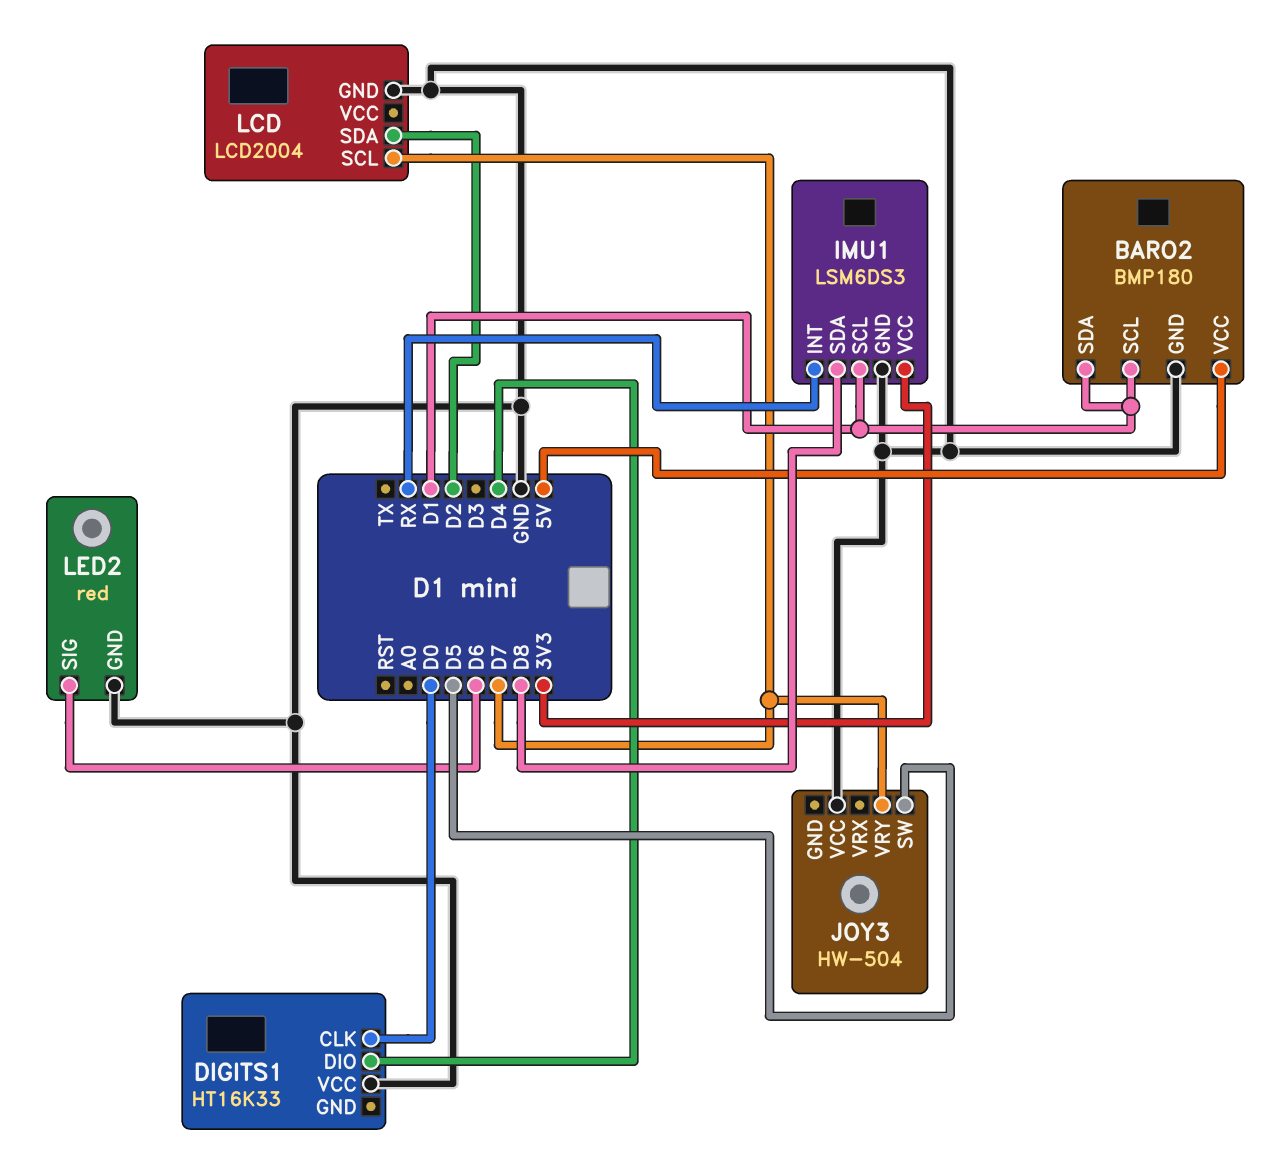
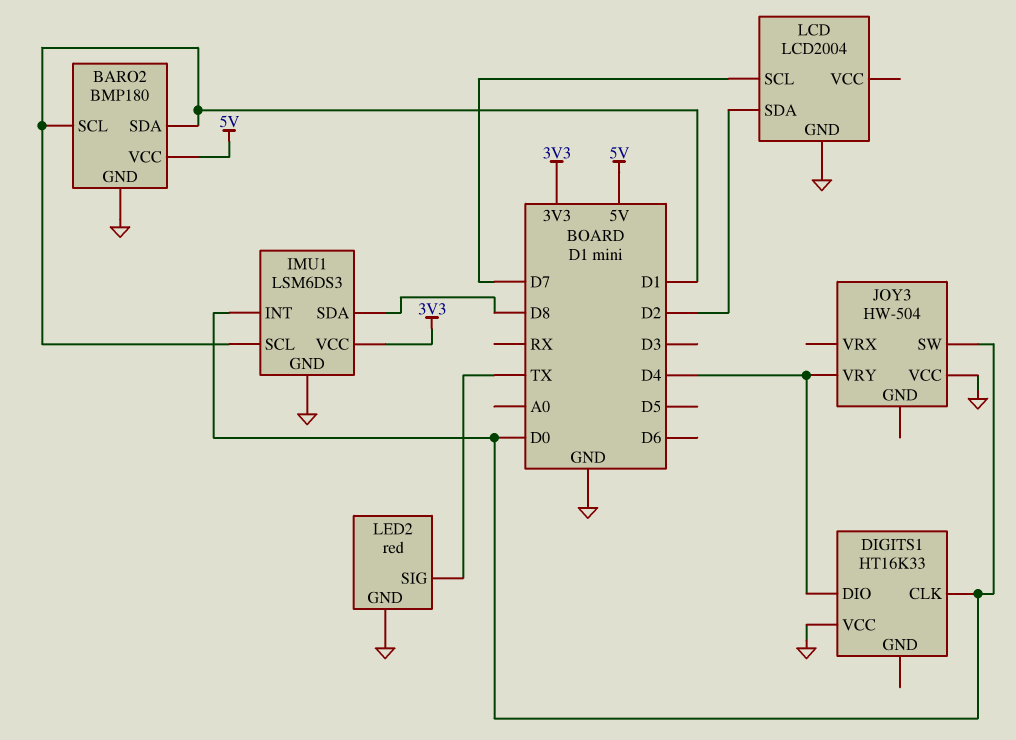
IMU1 pin INT: RX -> D0
JOY3 pin SW: D5 -> D0
JOY3 pin VRY: D7 -> D4
LED2 pin SIG: D6 -> TX

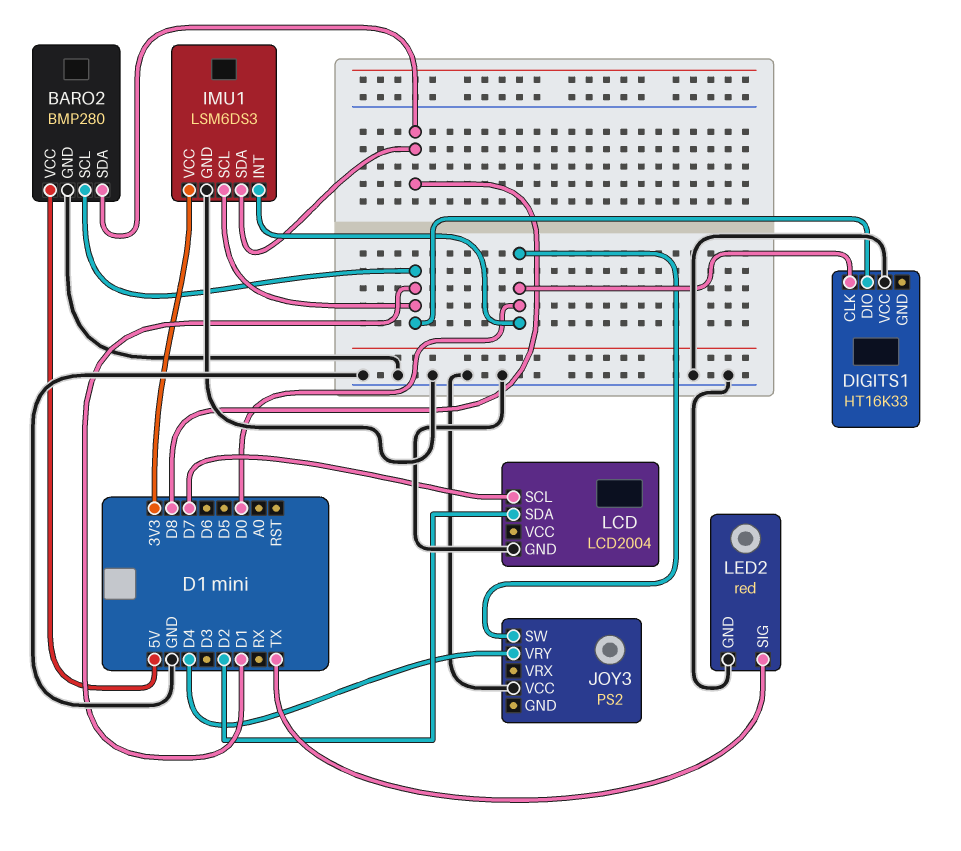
BARO2: BMP180 -> BMP280
BARO2 pin SDA: D1 -> D8
DIGITS1 pin DIO: D4 -> D1
JOY3: HW-504 -> PS2

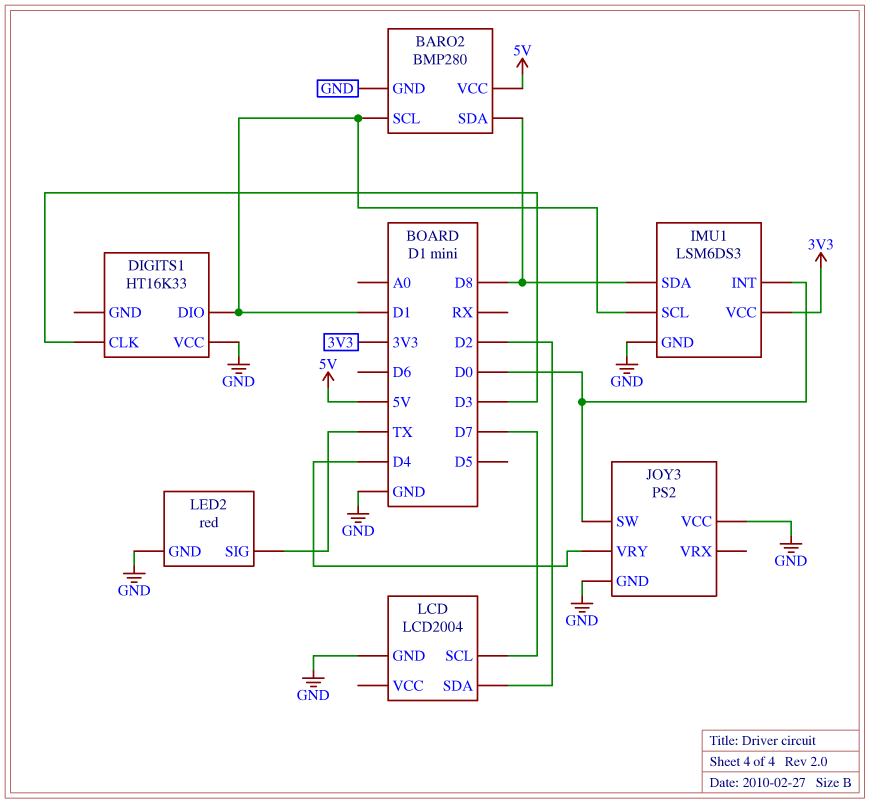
DIGITS1 pin CLK: D0 -> D3
JOY3 pin GND: none -> GND

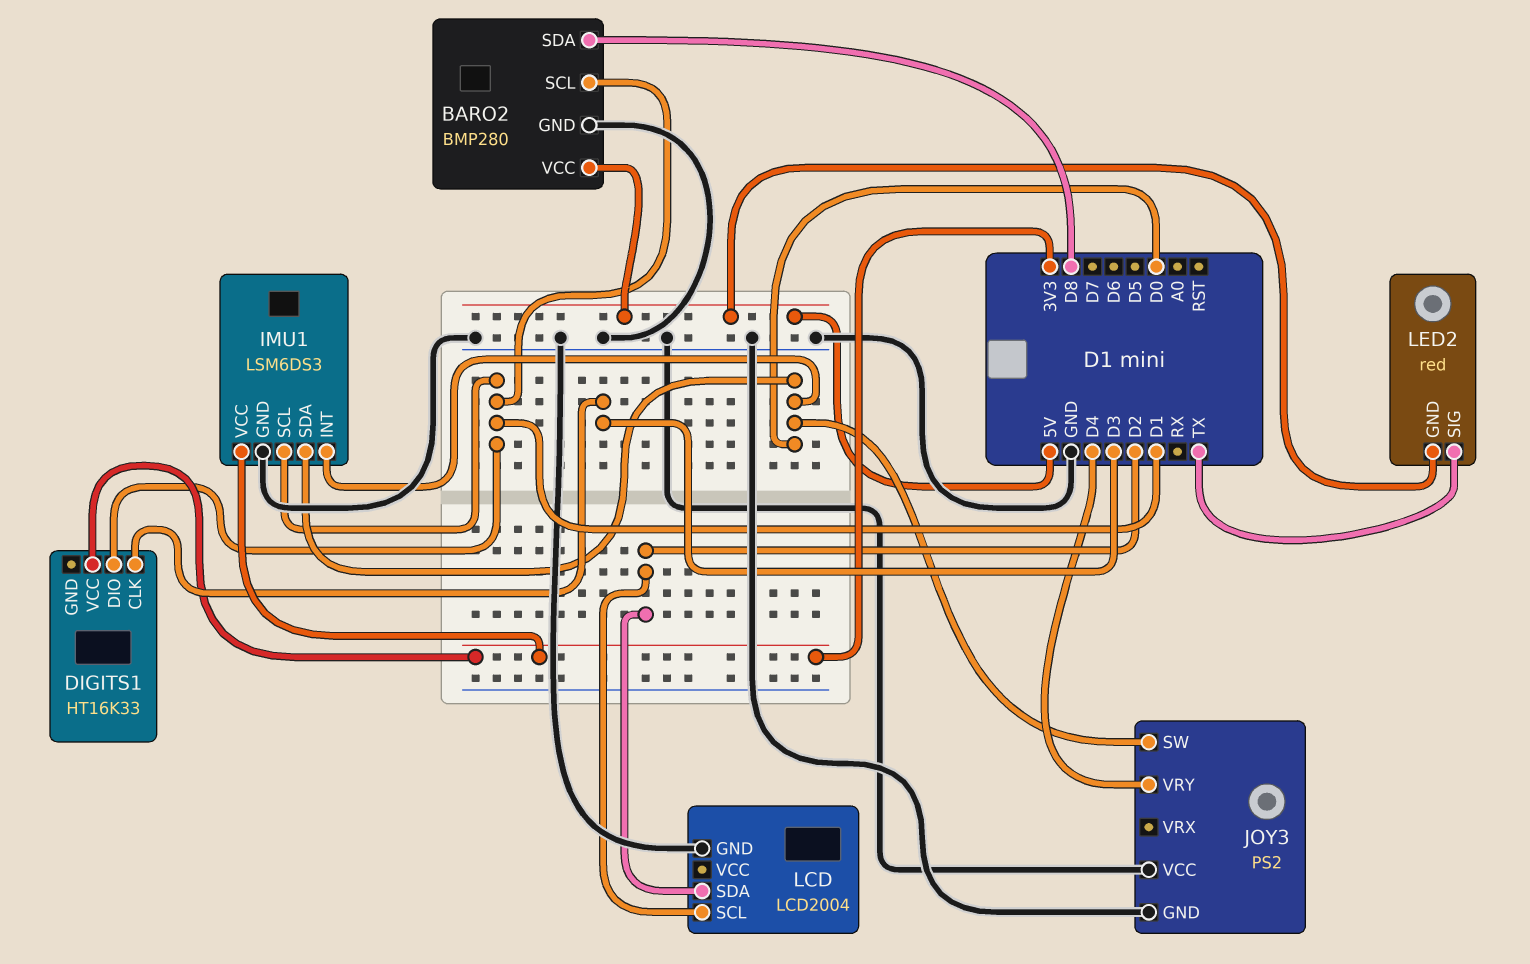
DIGITS1 pin VCC: GND -> 3V3
IMU1 pin SDA: D8 -> D0
LCD pin SCL: D7 -> D2
LED2 pin GND: GND -> 5V

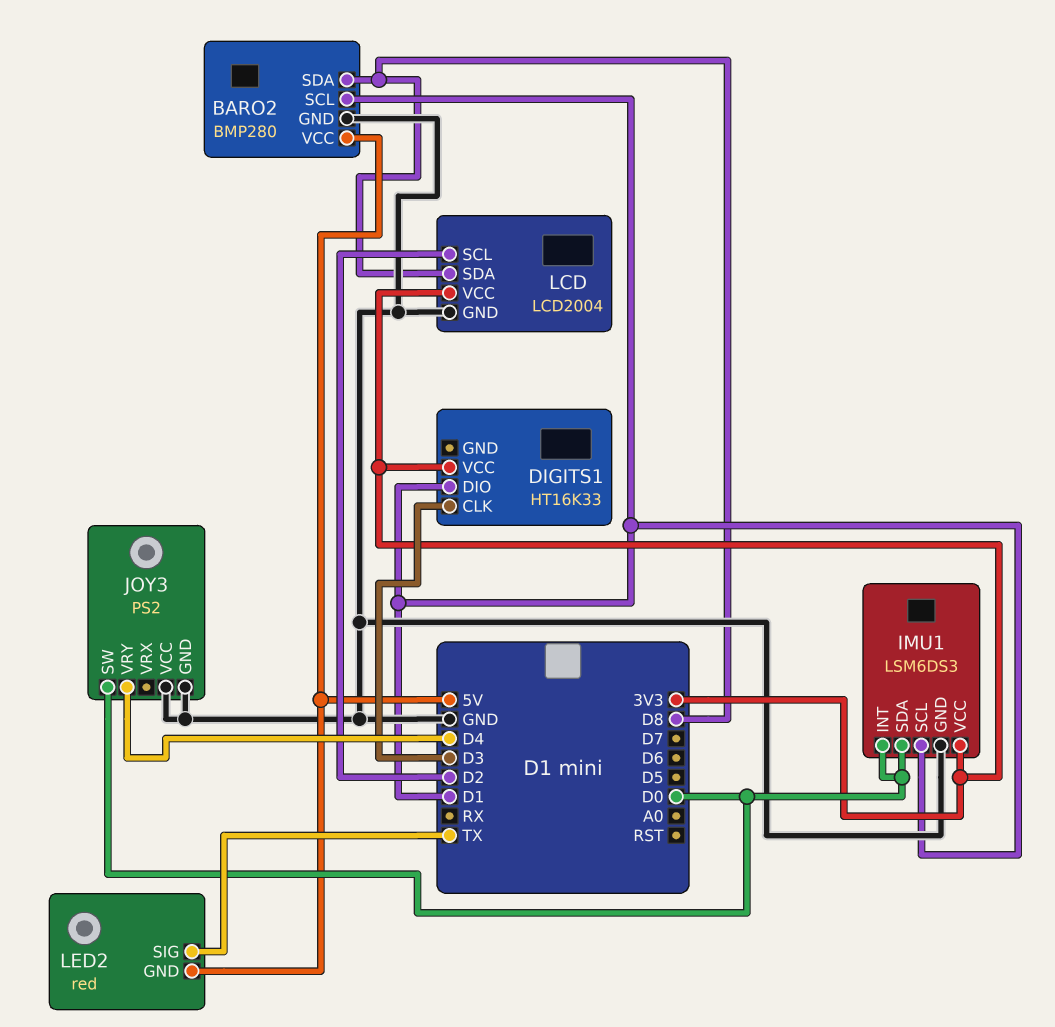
LCD pin SDA: D2 -> D8
LCD pin VCC: none -> 3V3

